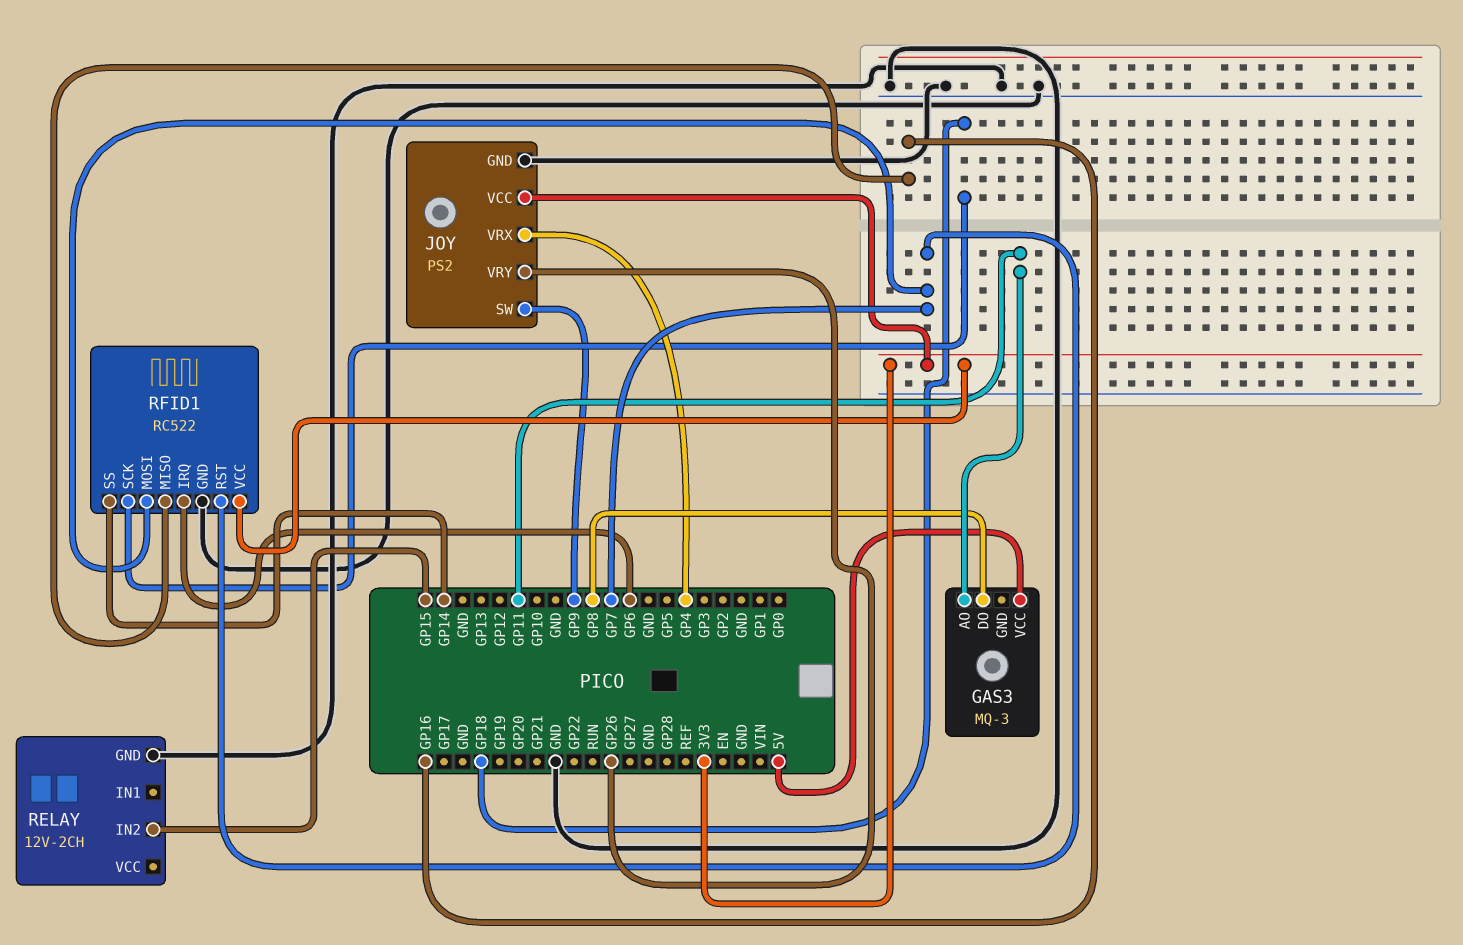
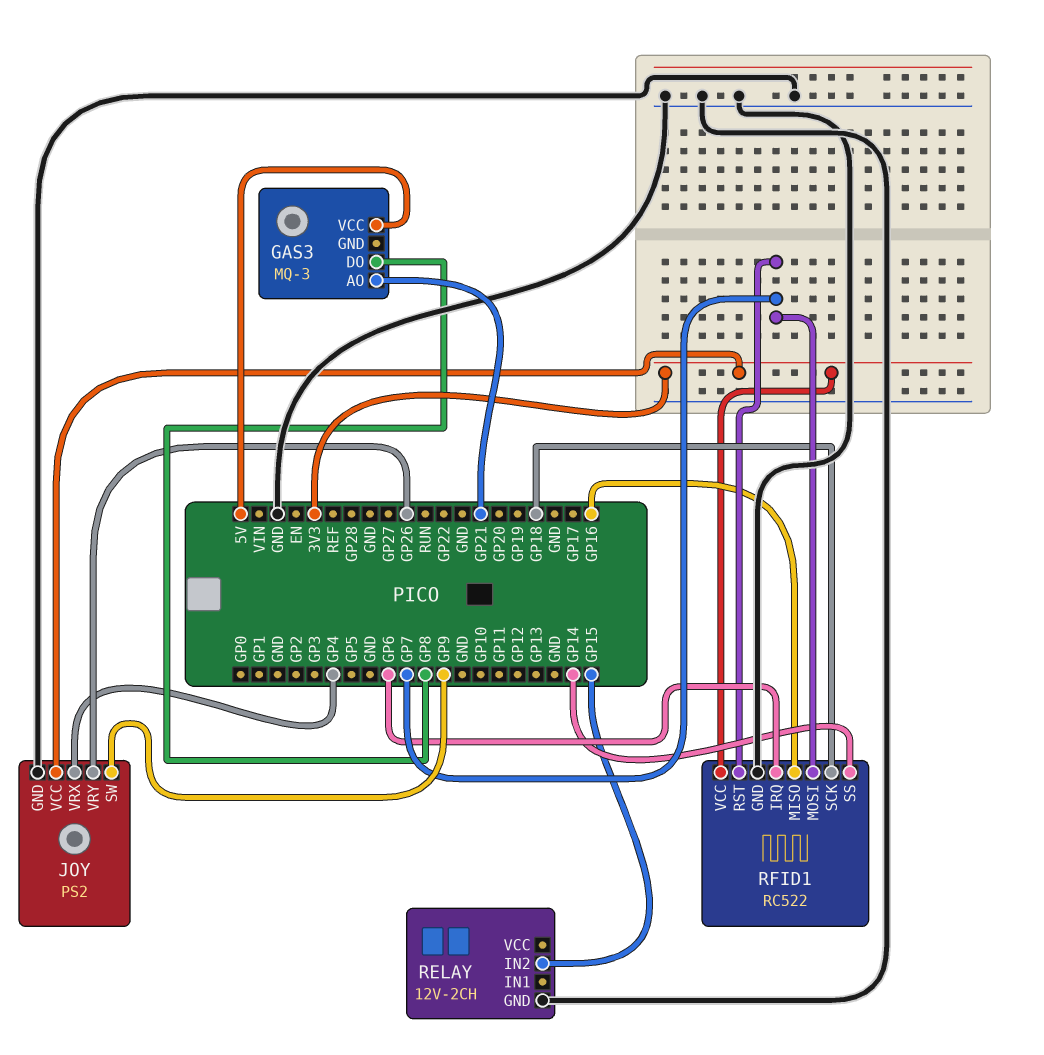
GAS3 pin AO: GP11 -> GP21

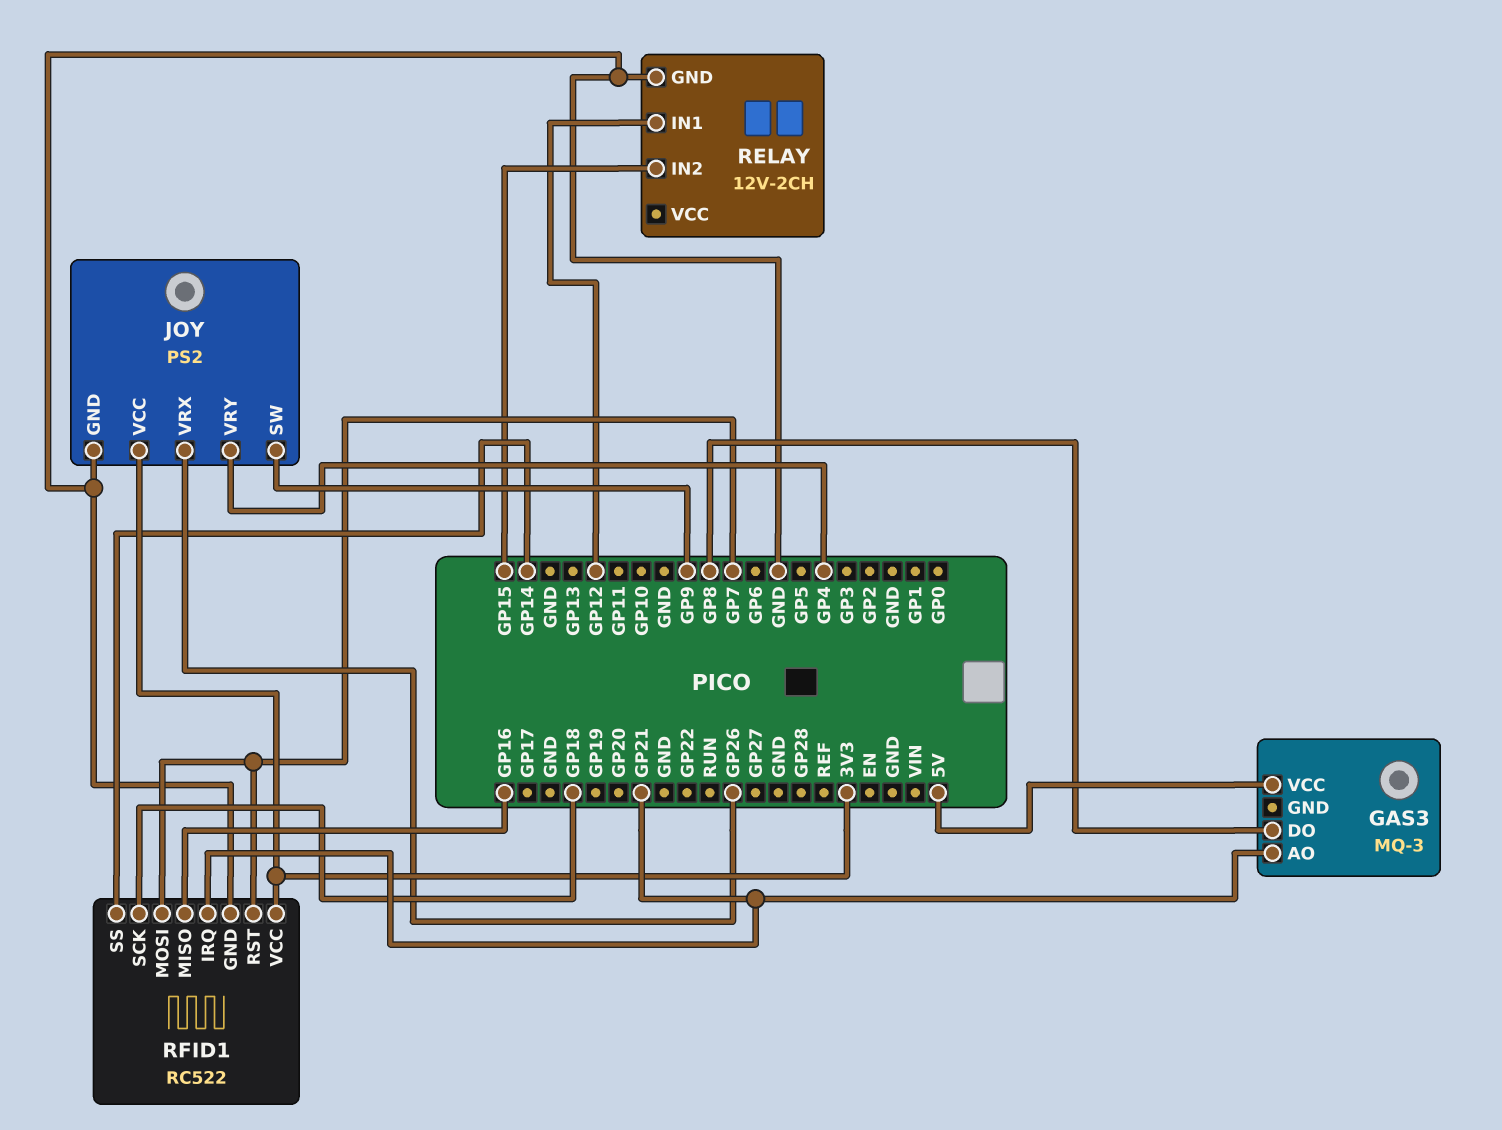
JOY pin VRX: GP4 -> GP26
JOY pin VRY: GP26 -> GP4
RELAY pin IN1: none -> GP12
RFID1 pin IRQ: GP6 -> GP21

